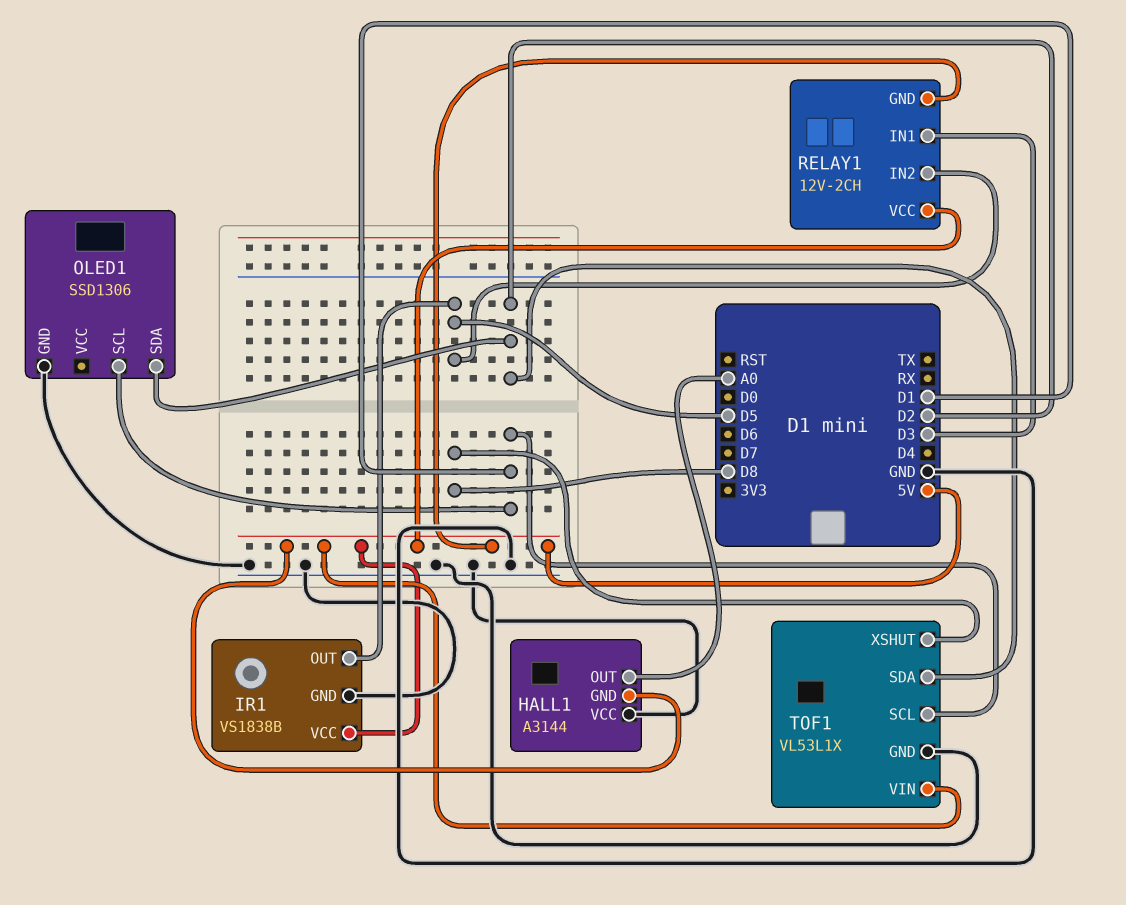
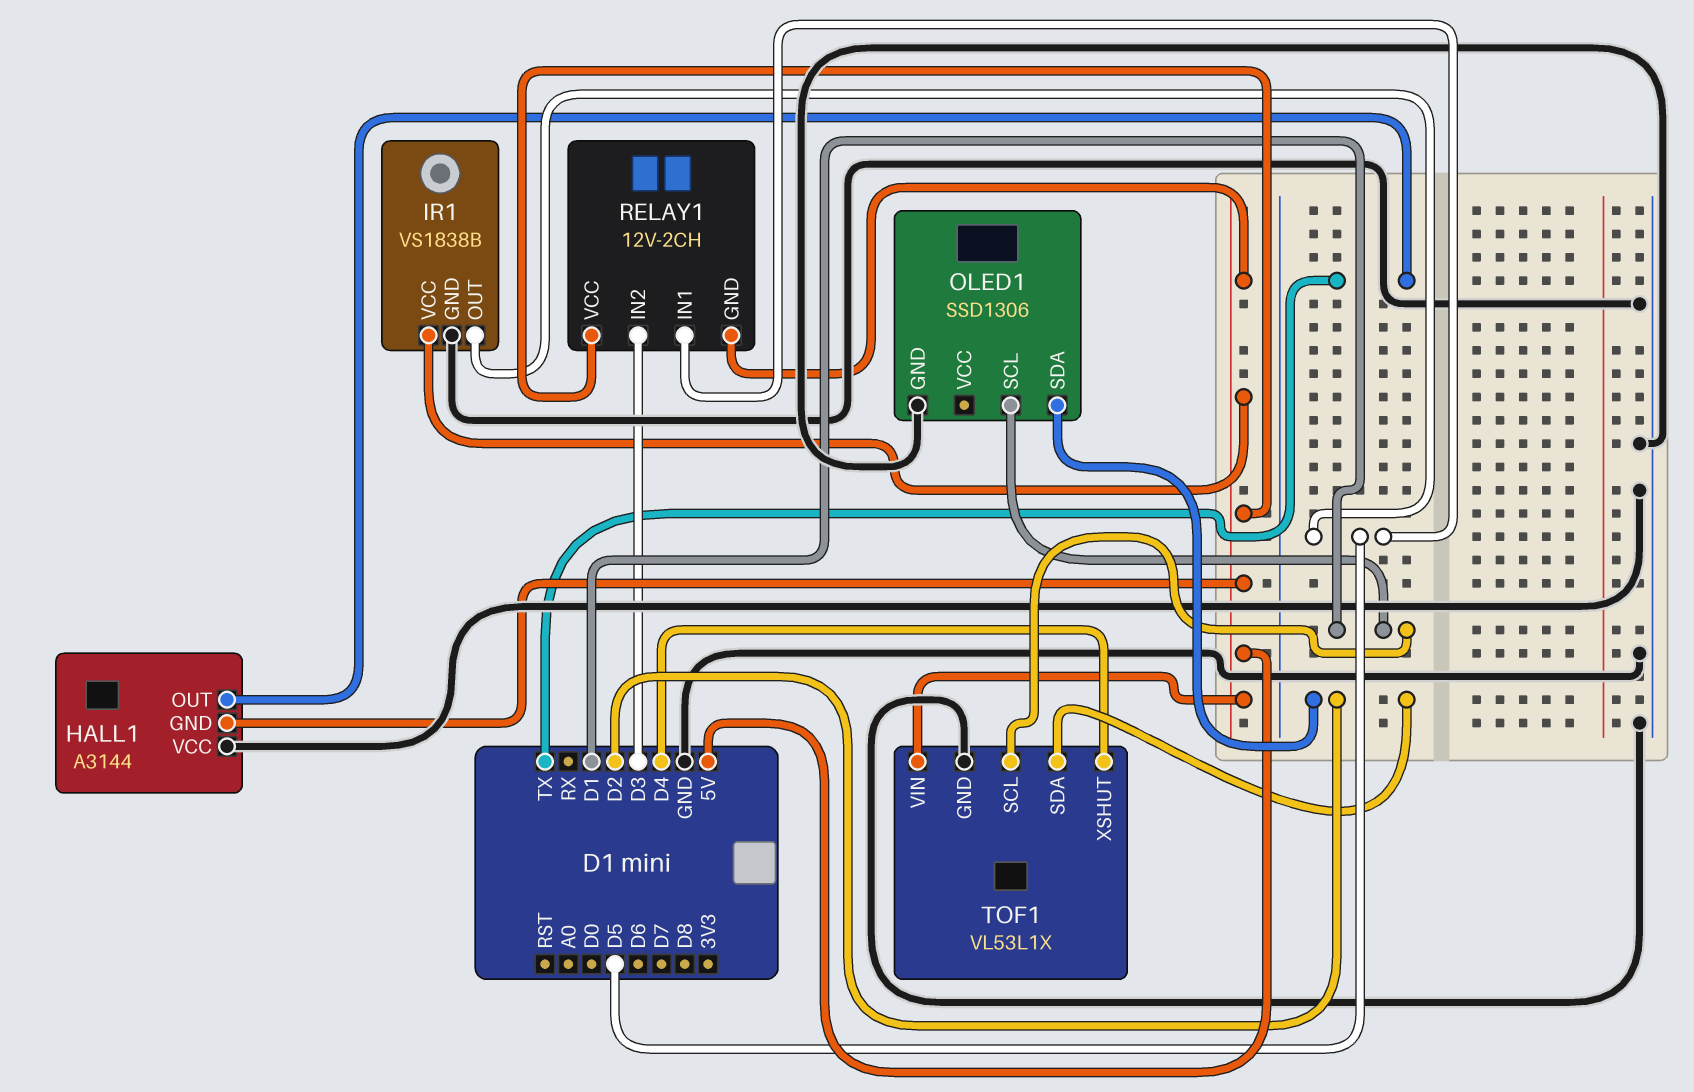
HALL1 pin OUT: A0 -> TX
RELAY1 pin IN1: D3 -> D5
RELAY1 pin IN2: D5 -> D3
TOF1 pin XSHUT: D8 -> D4

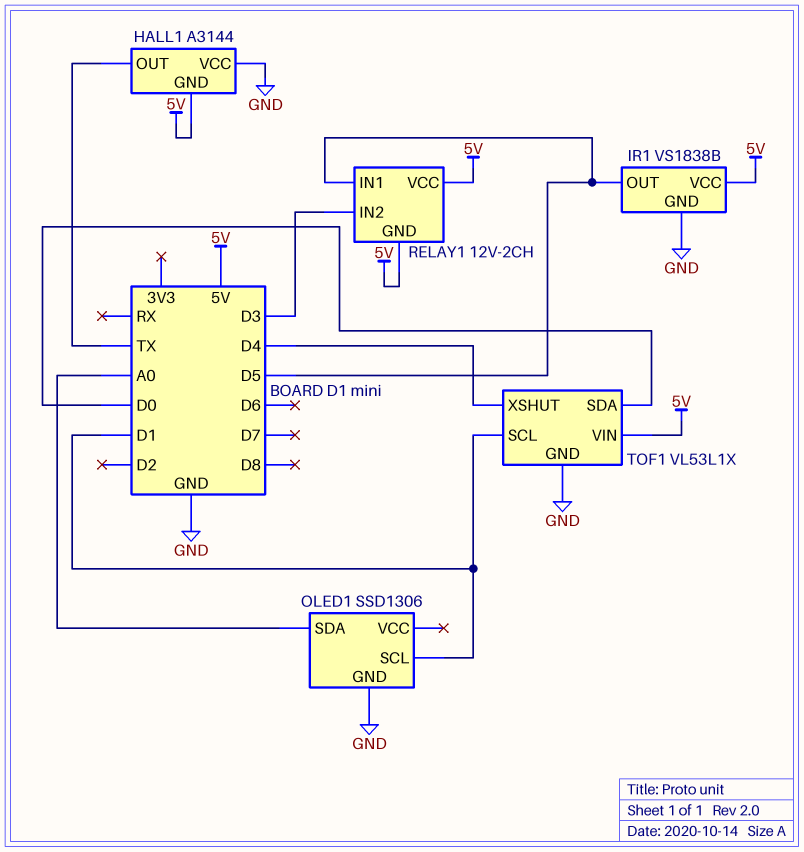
OLED1 pin SDA: D2 -> A0
TOF1 pin SDA: D2 -> D0

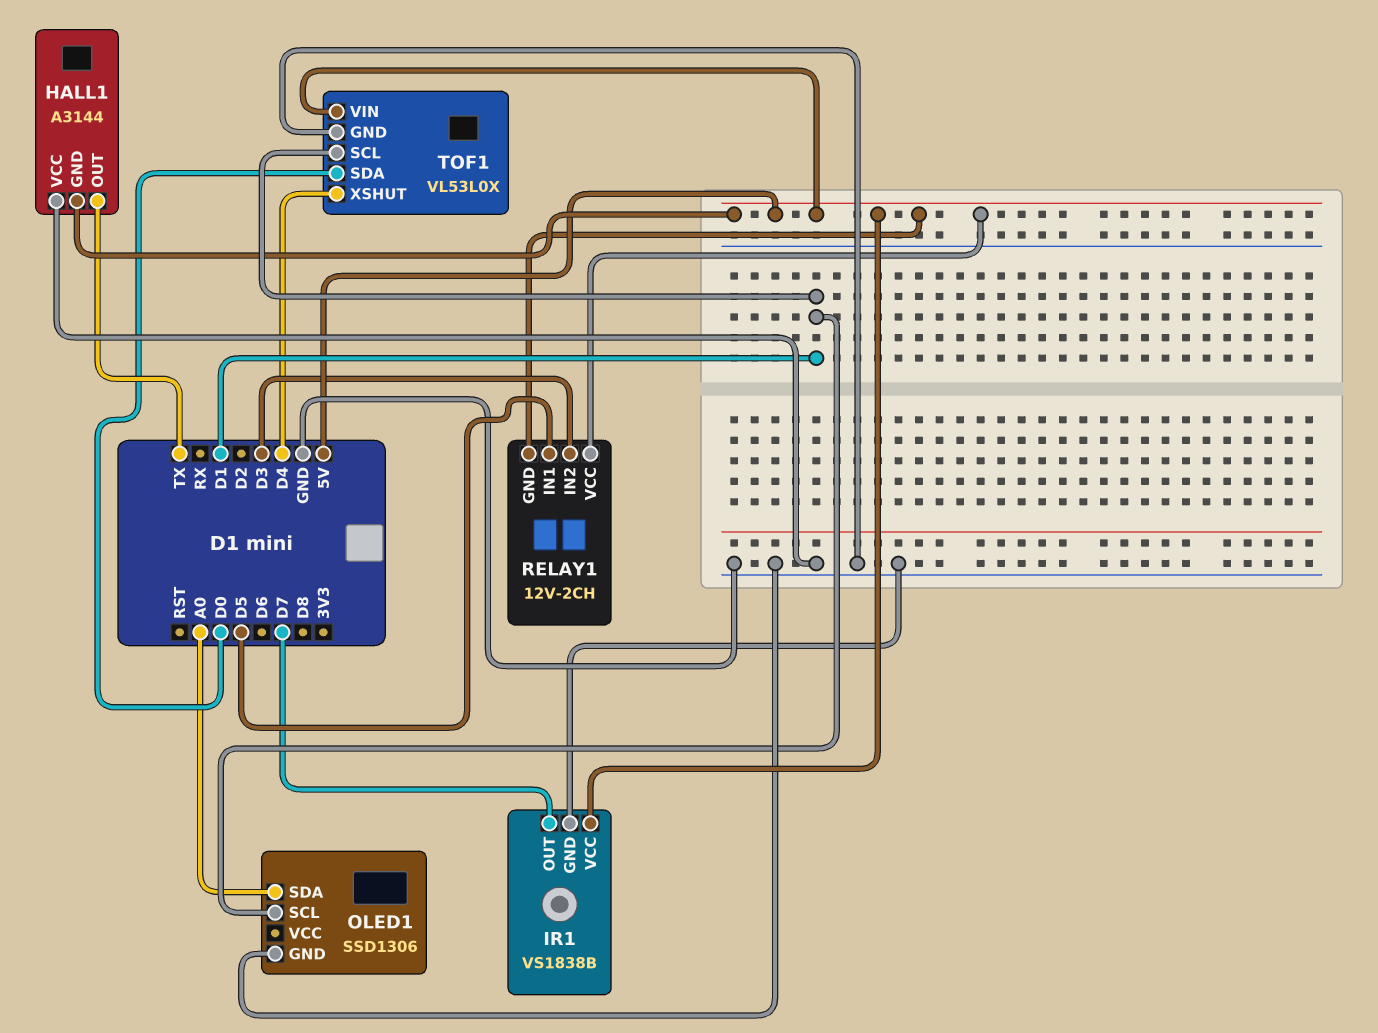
IR1 pin OUT: D5 -> D7
TOF1: VL53L1X -> VL53L0X

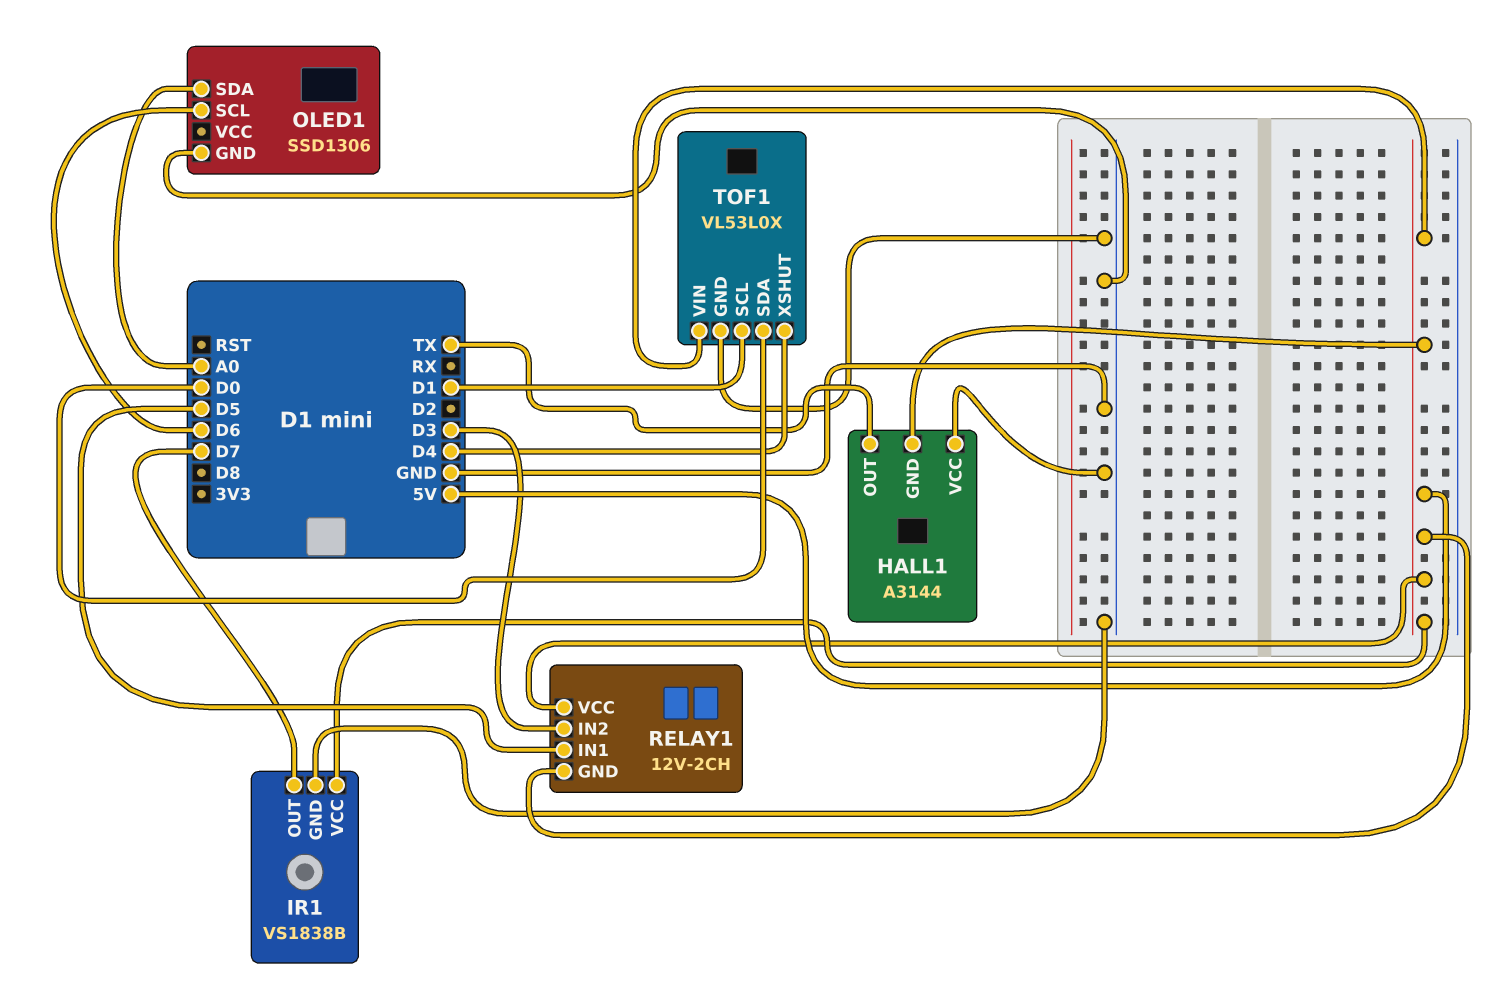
OLED1 pin SCL: D1 -> D6

